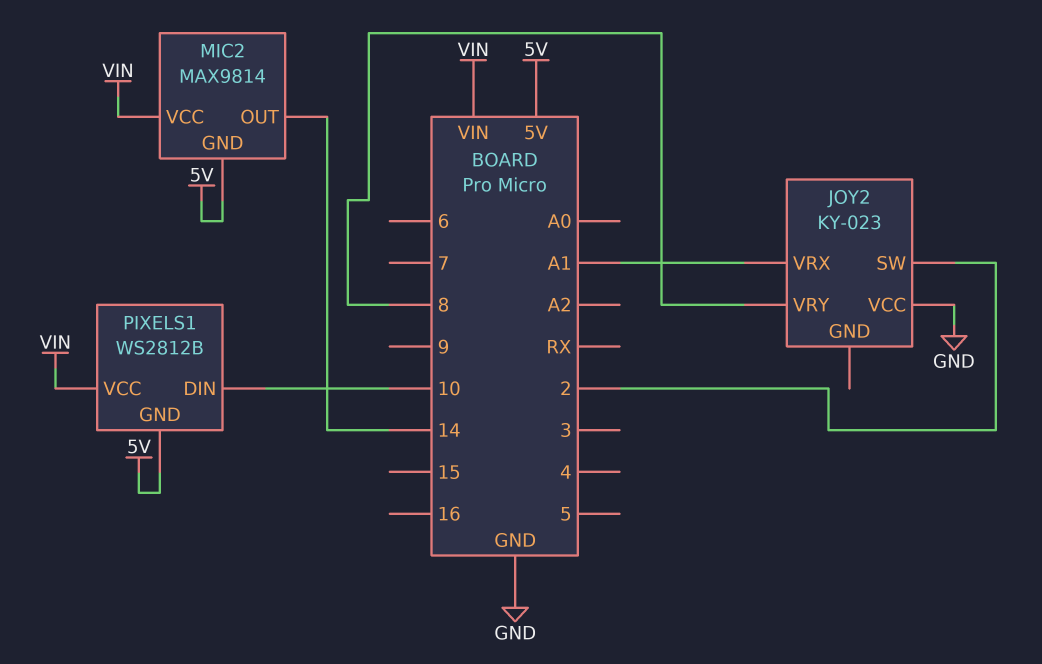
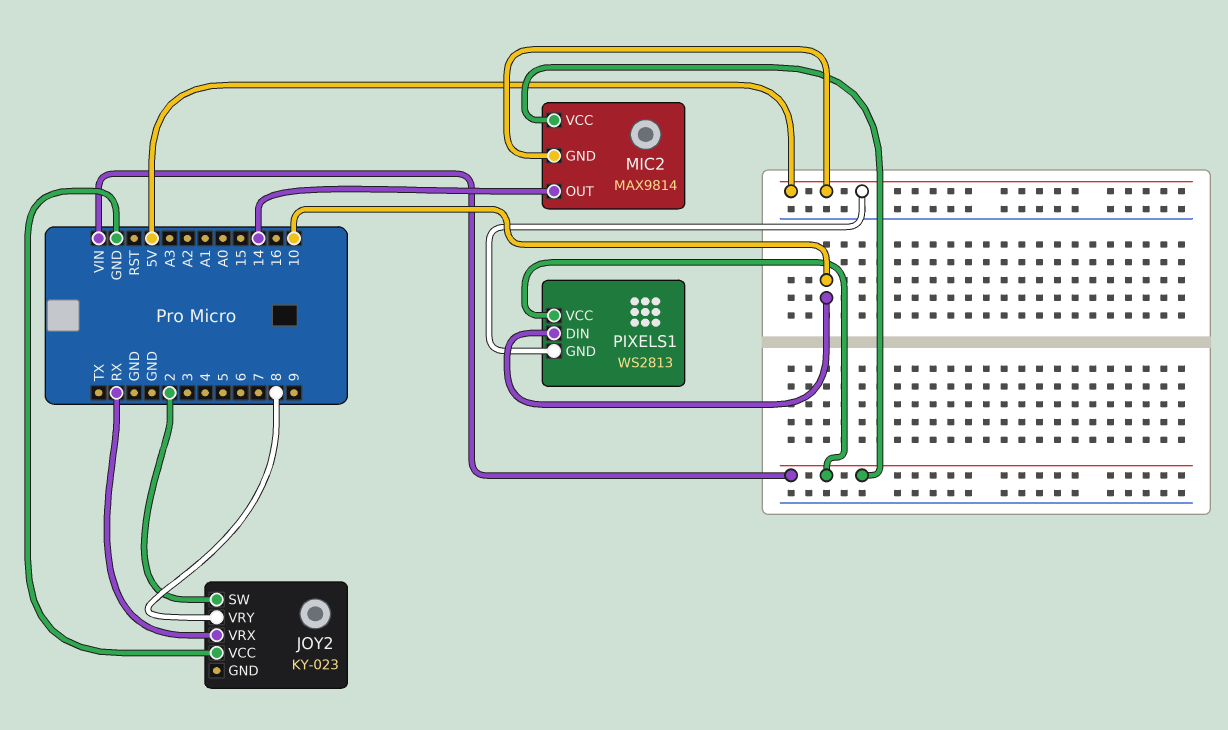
JOY2 pin VRX: A1 -> RX
PIXELS1: WS2812B -> WS2813

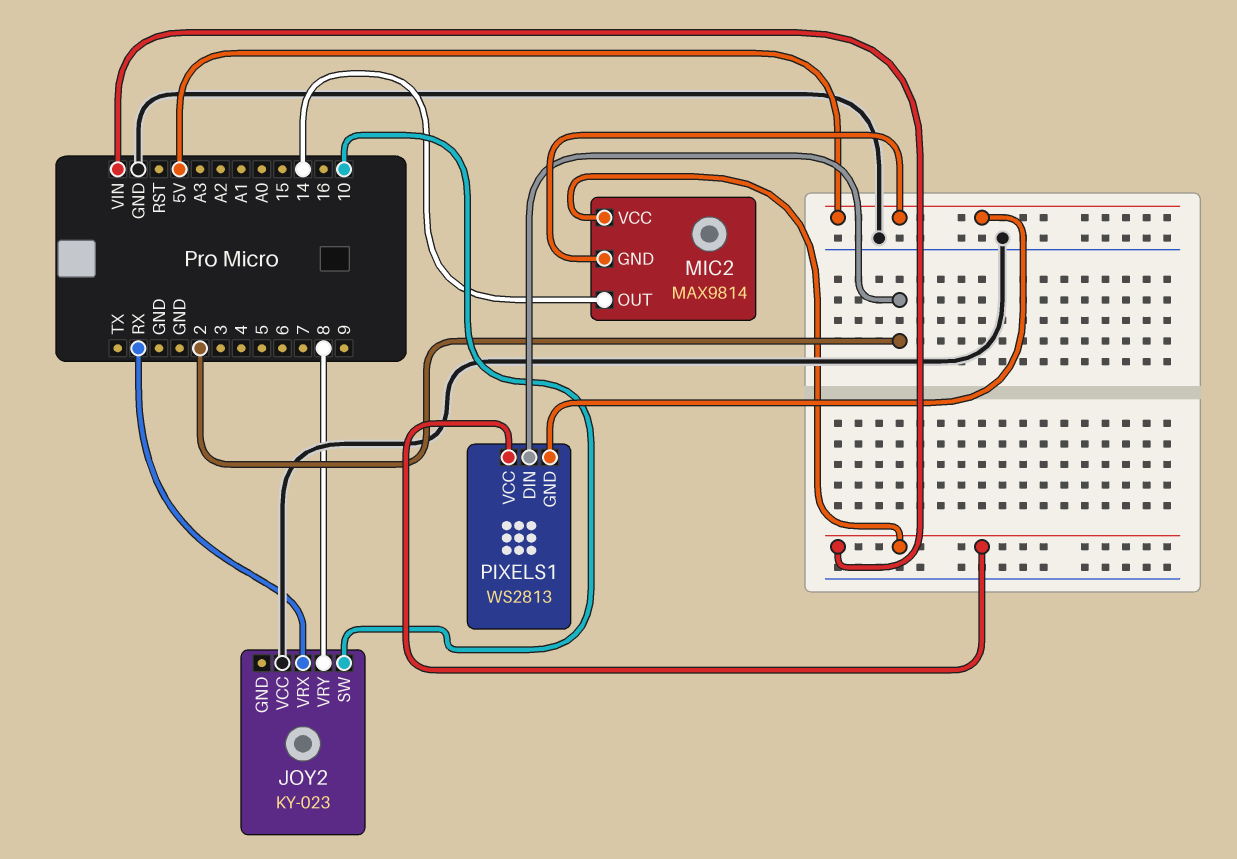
JOY2 pin SW: 2 -> 10
PIXELS1 pin DIN: 10 -> 2

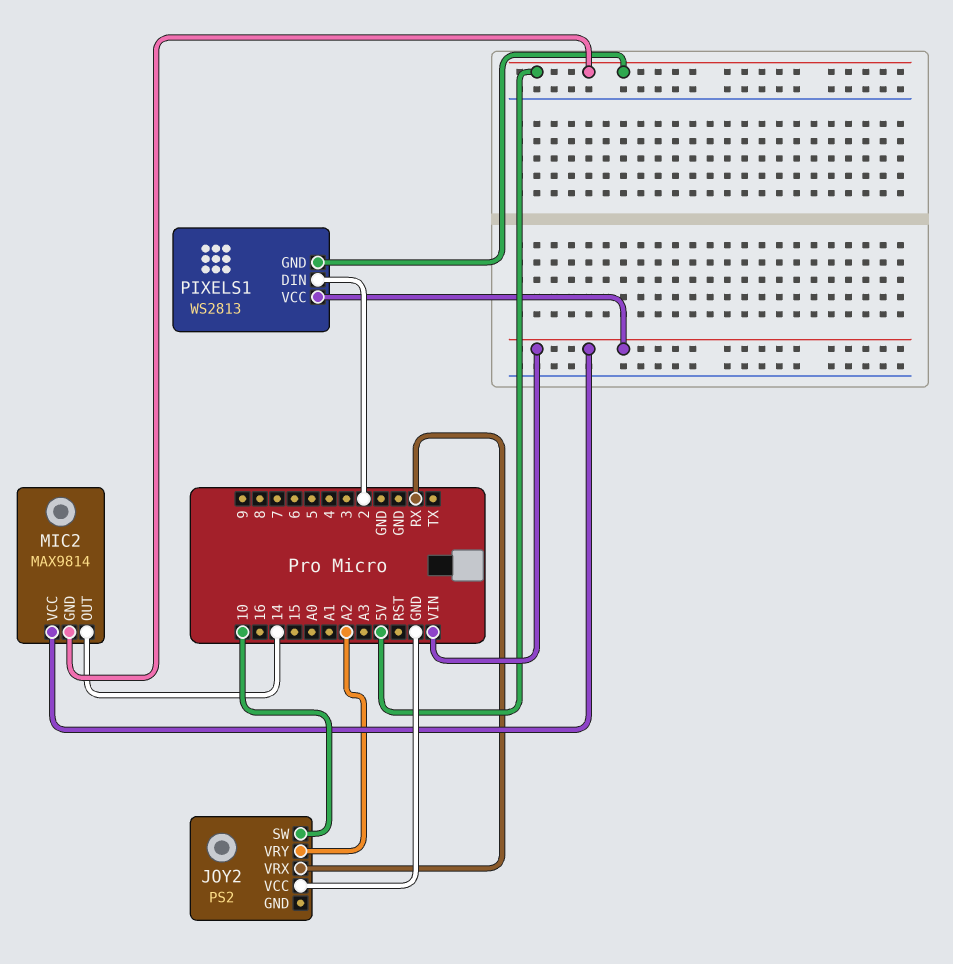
JOY2: KY-023 -> PS2
JOY2 pin VRY: 8 -> A2

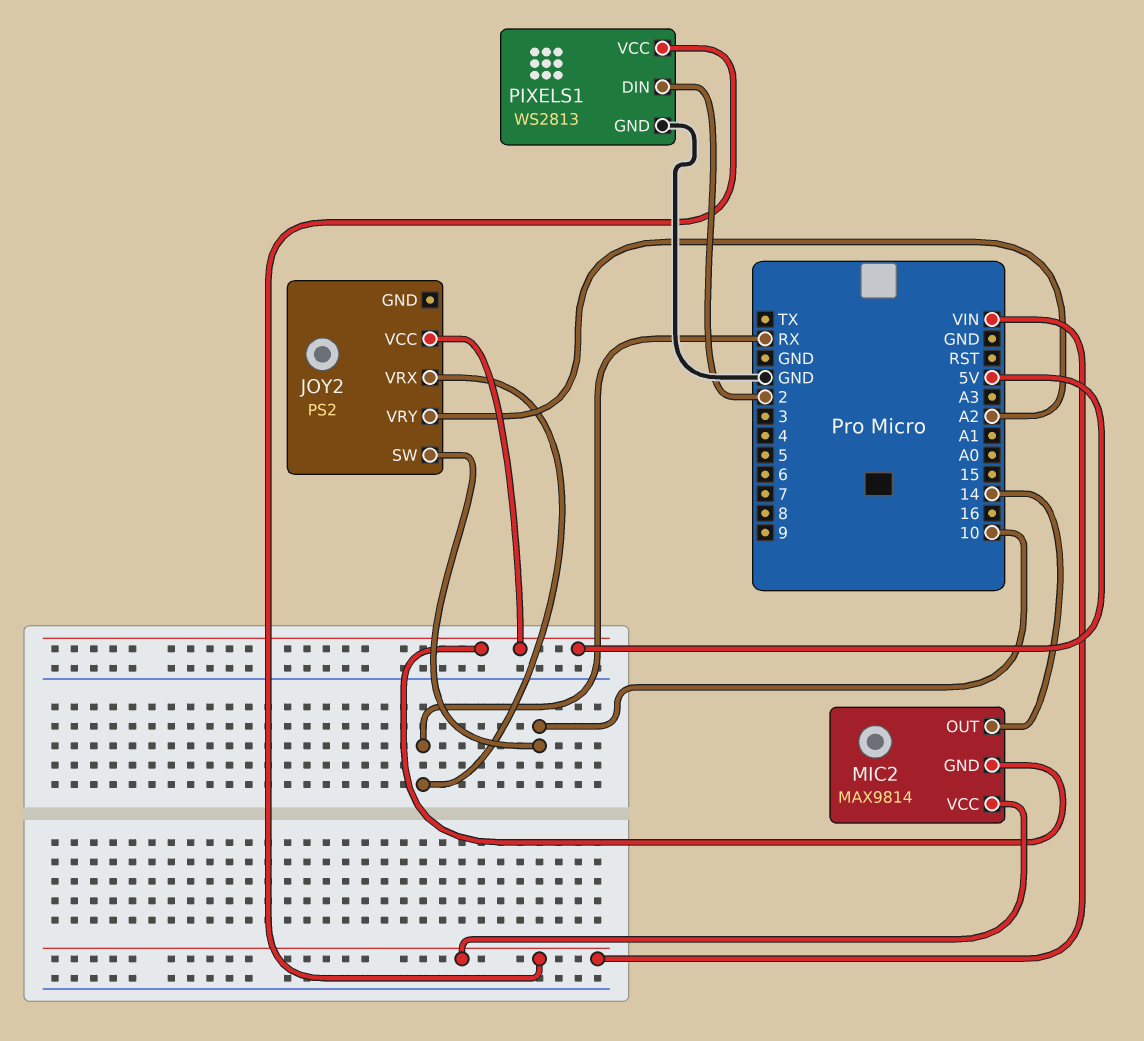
JOY2 pin VCC: GND -> 5V
PIXELS1 pin GND: 5V -> GND

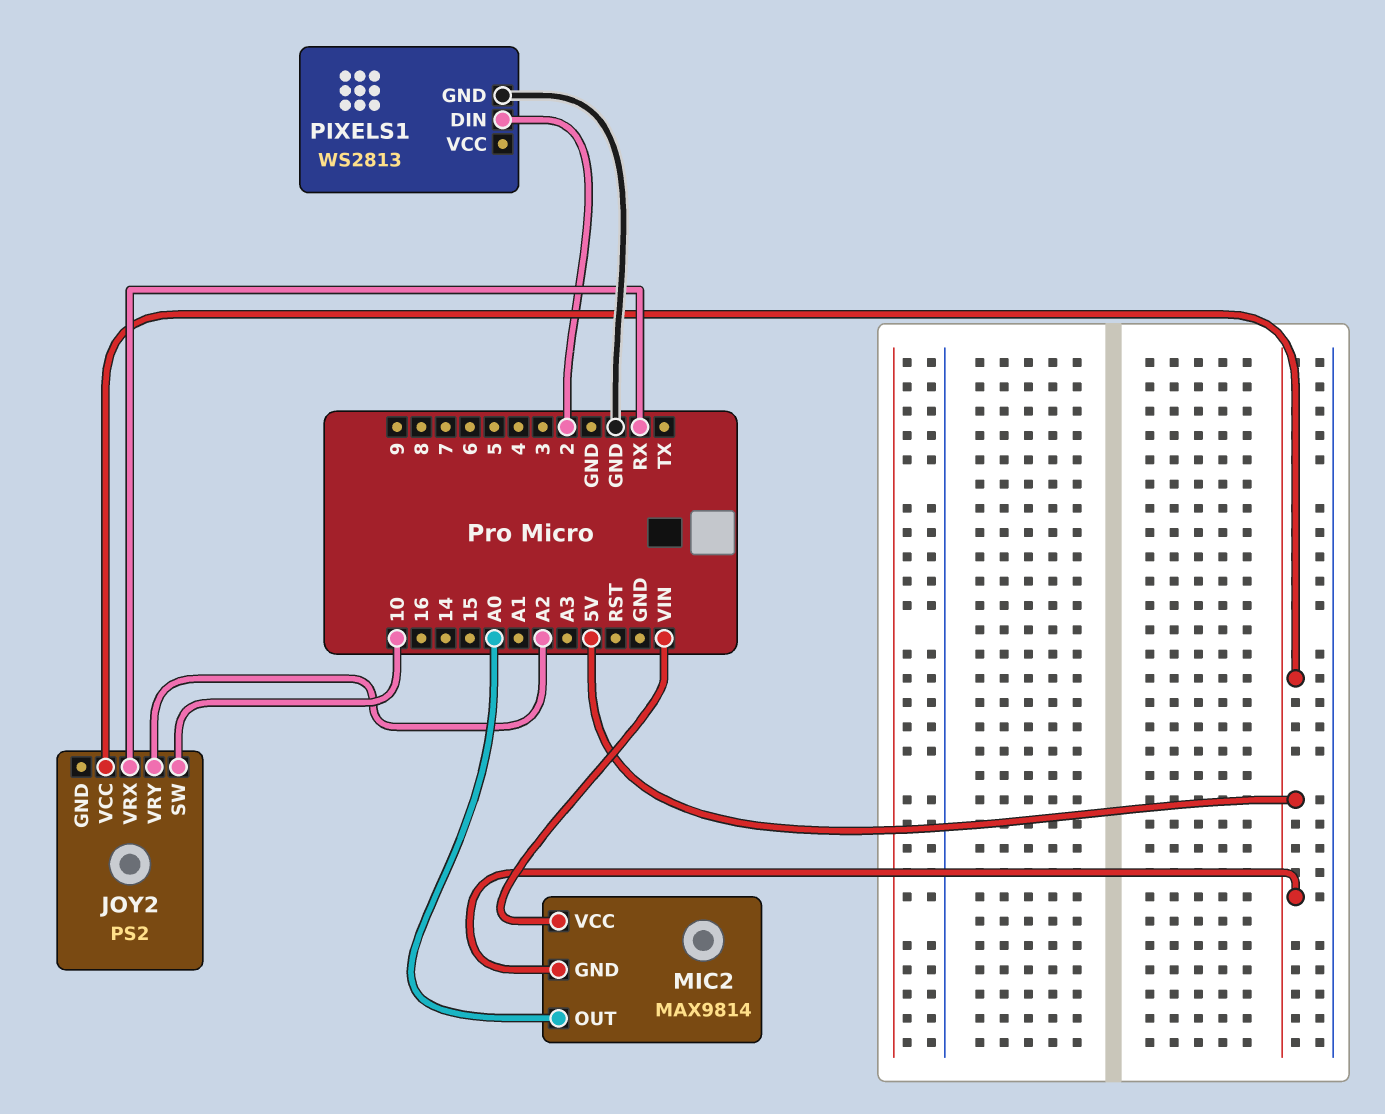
MIC2 pin OUT: 14 -> A0
PIXELS1 pin VCC: VIN -> none

